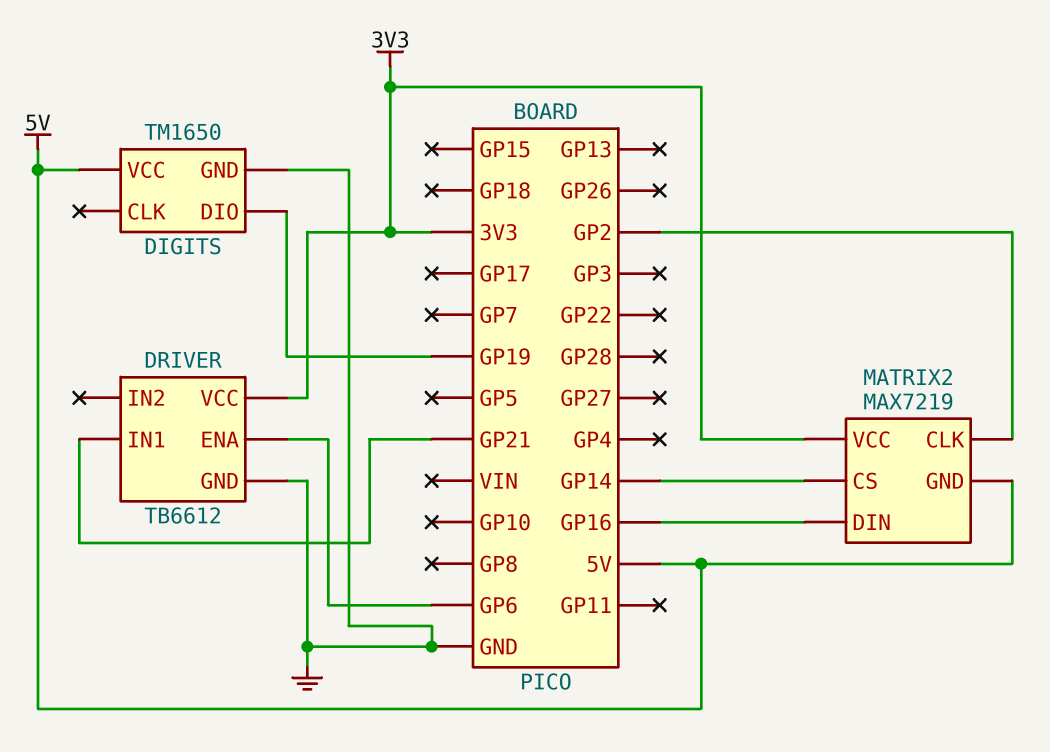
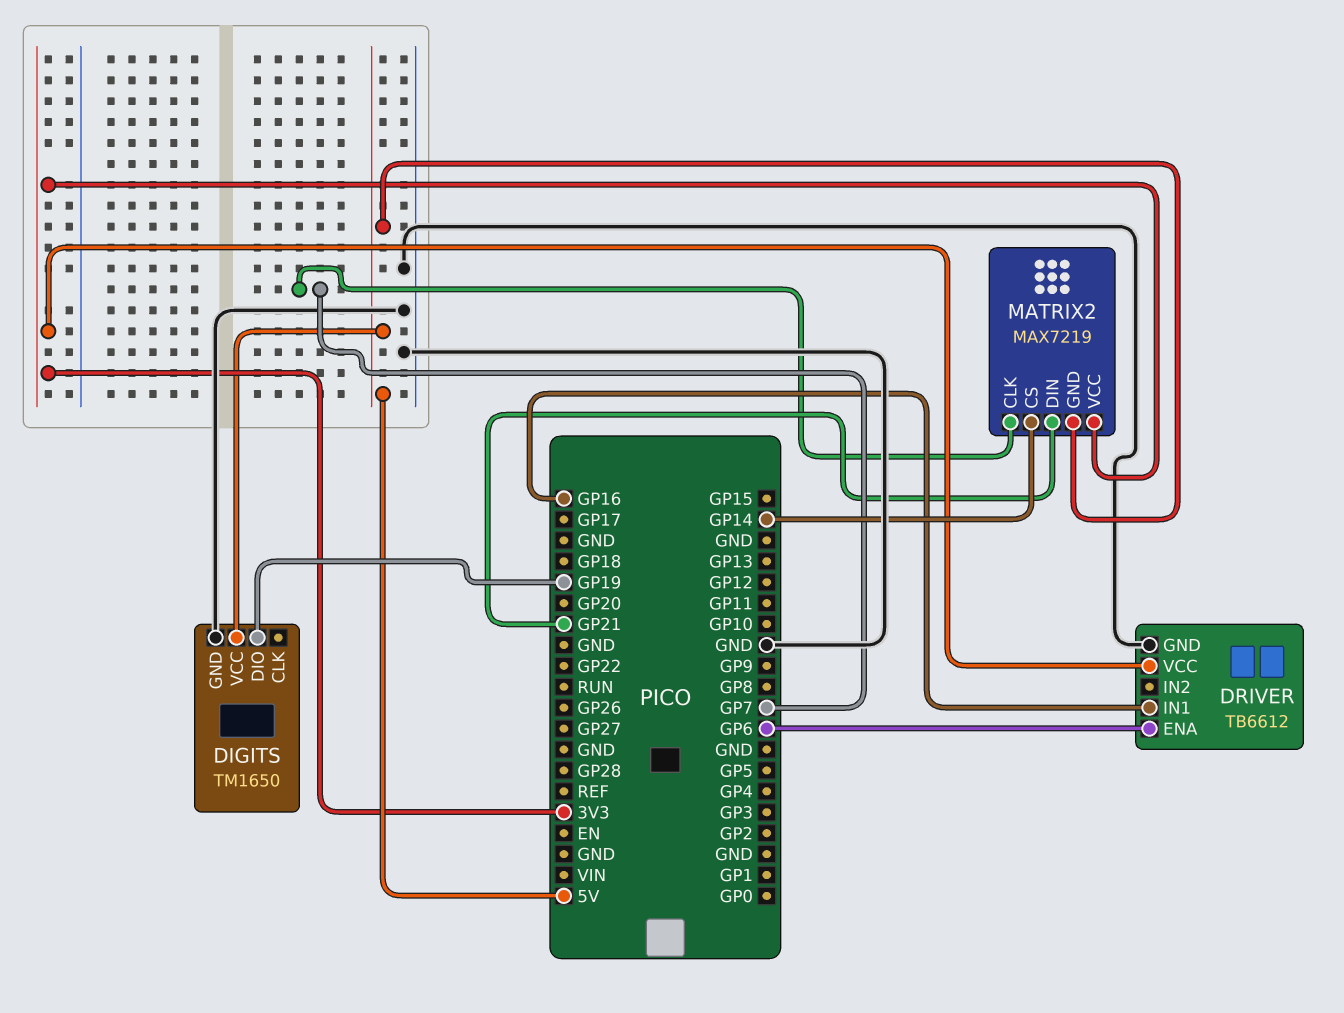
DRIVER pin IN1: GP21 -> GP16
MATRIX2 pin CLK: GP2 -> GP7
MATRIX2 pin DIN: GP16 -> GP21

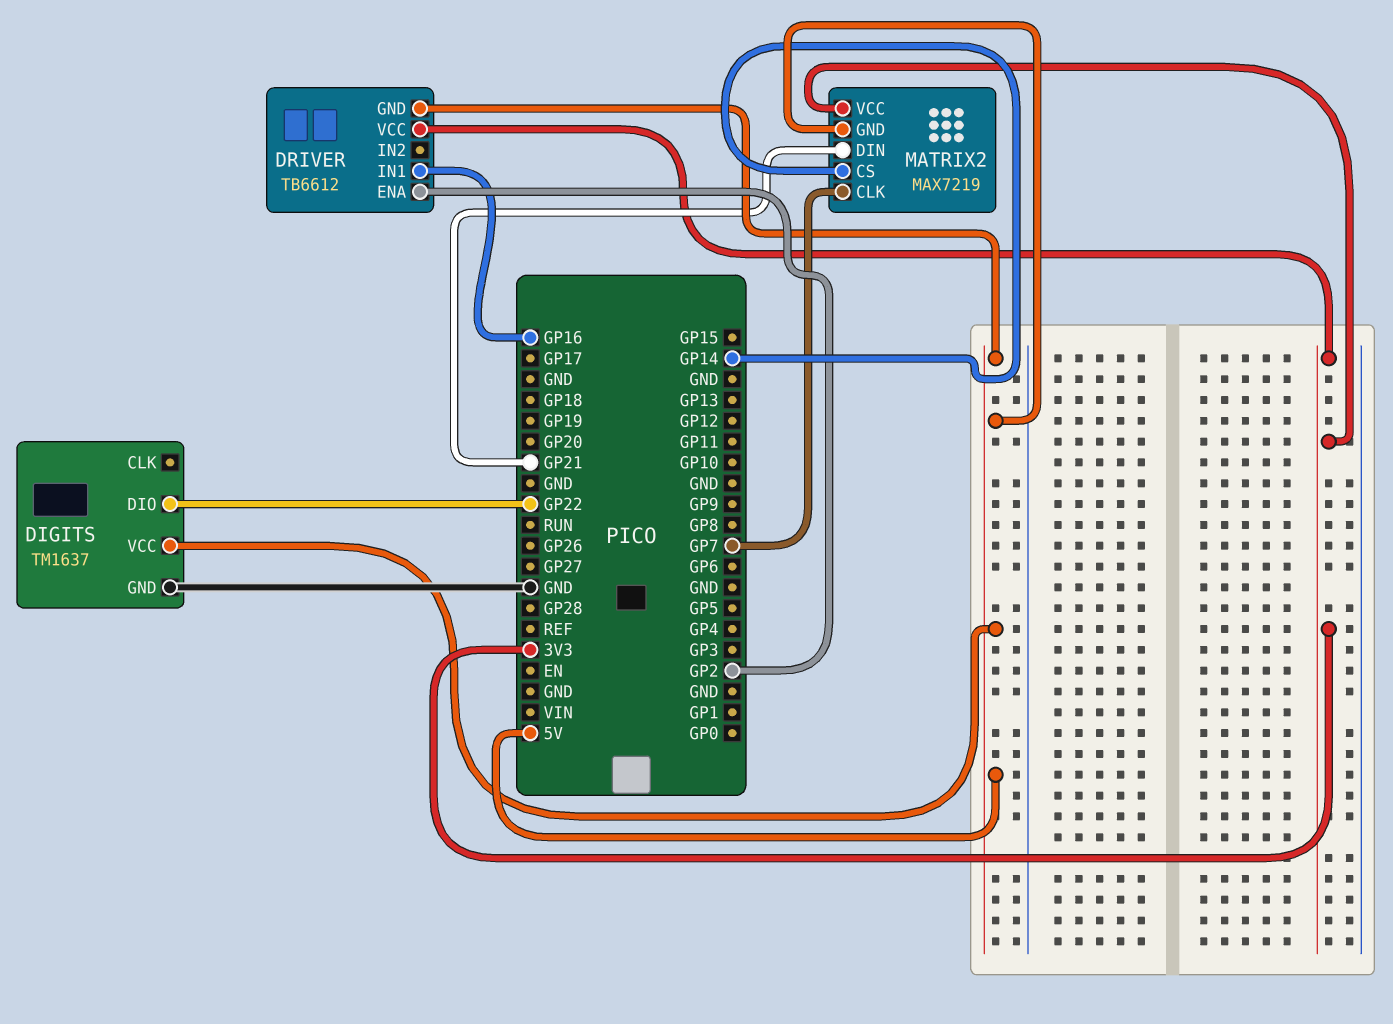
DIGITS: TM1650 -> TM1637
DIGITS pin DIO: GP19 -> GP22
DRIVER pin ENA: GP6 -> GP2
DRIVER pin GND: GND -> 5V

